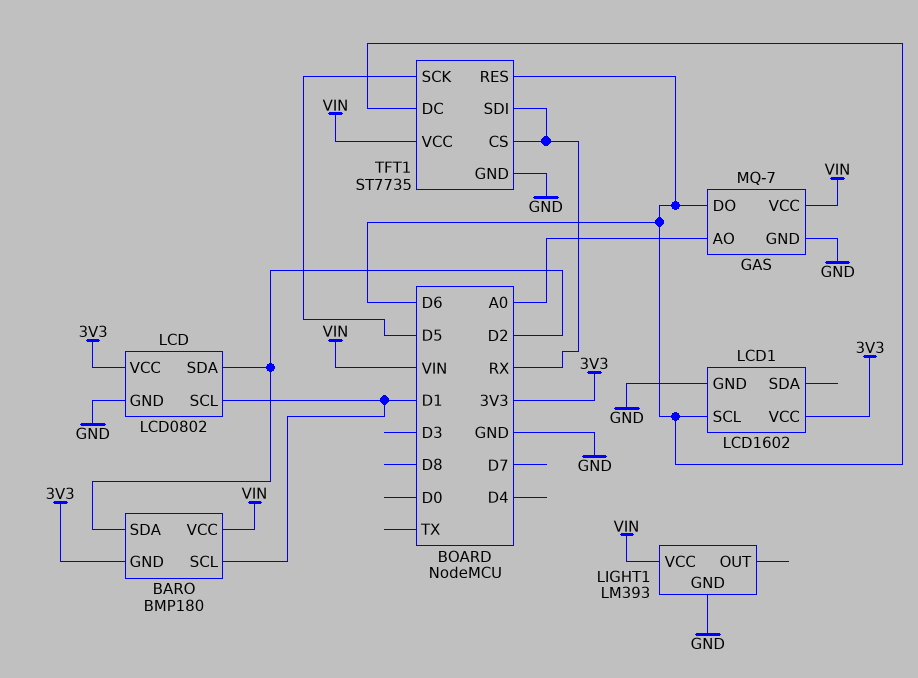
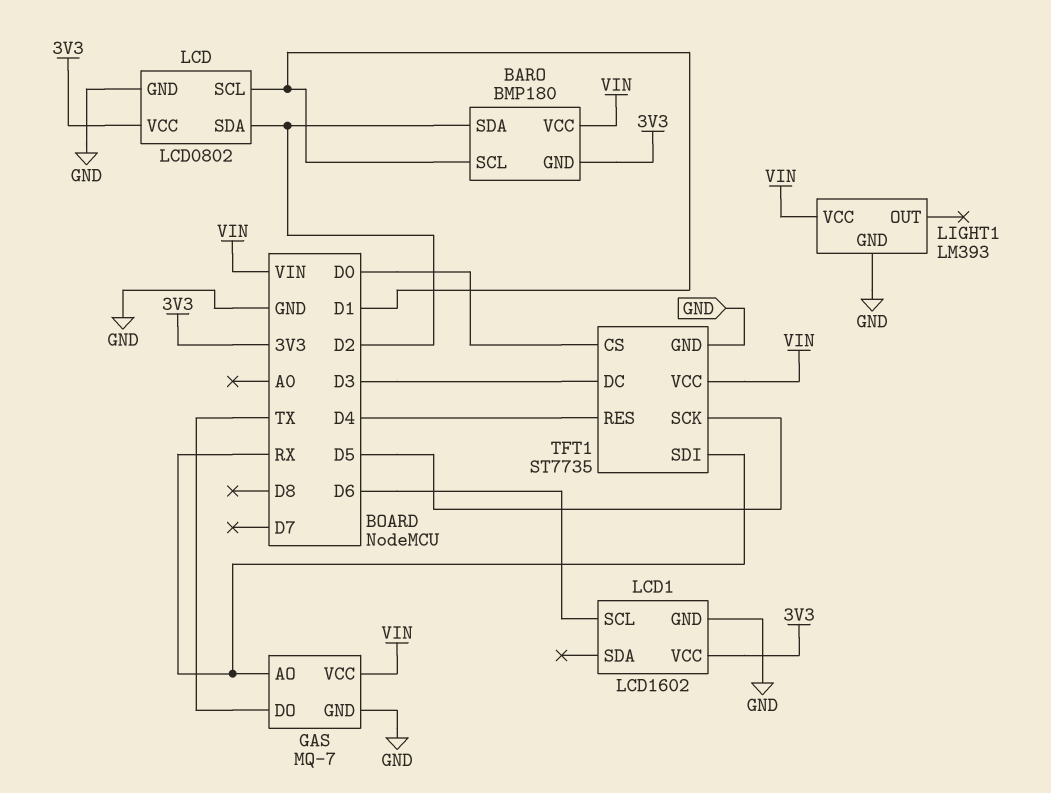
GAS pin AO: A0 -> RX
GAS pin DO: D6 -> TX
TFT1 pin CS: RX -> D0
TFT1 pin DC: D6 -> D3
TFT1 pin RES: D6 -> D4

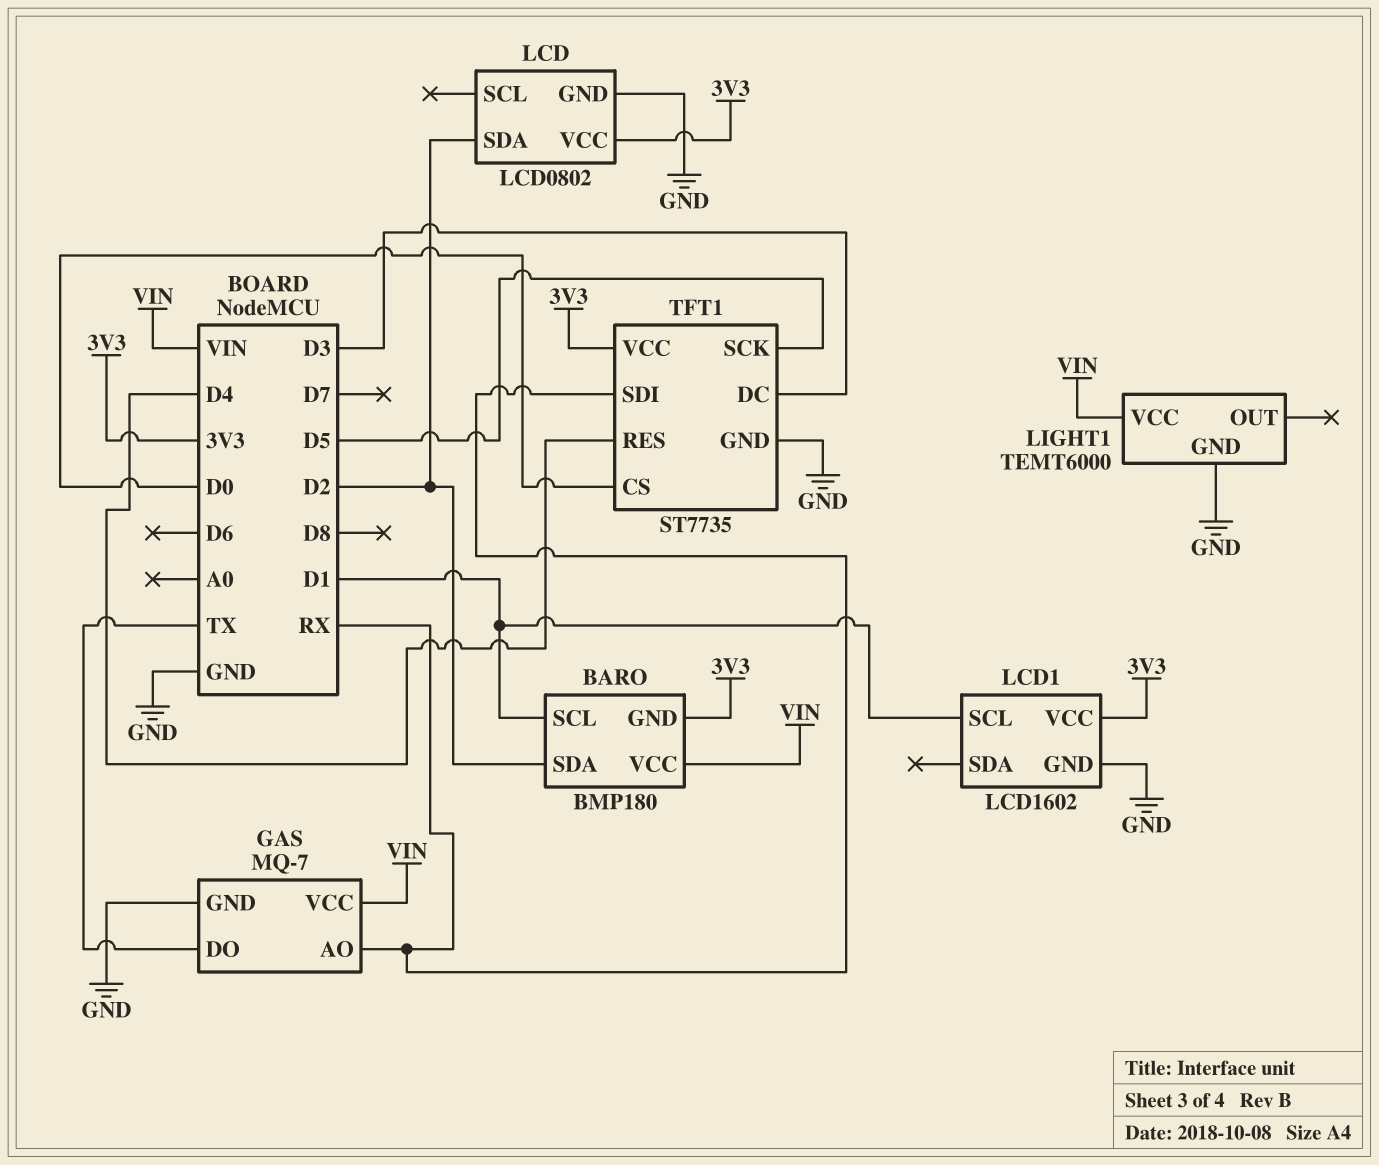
LCD pin SCL: D1 -> none
LCD1 pin SCL: D6 -> D1
LIGHT1: LM393 -> TEMT6000
TFT1 pin VCC: VIN -> 3V3

